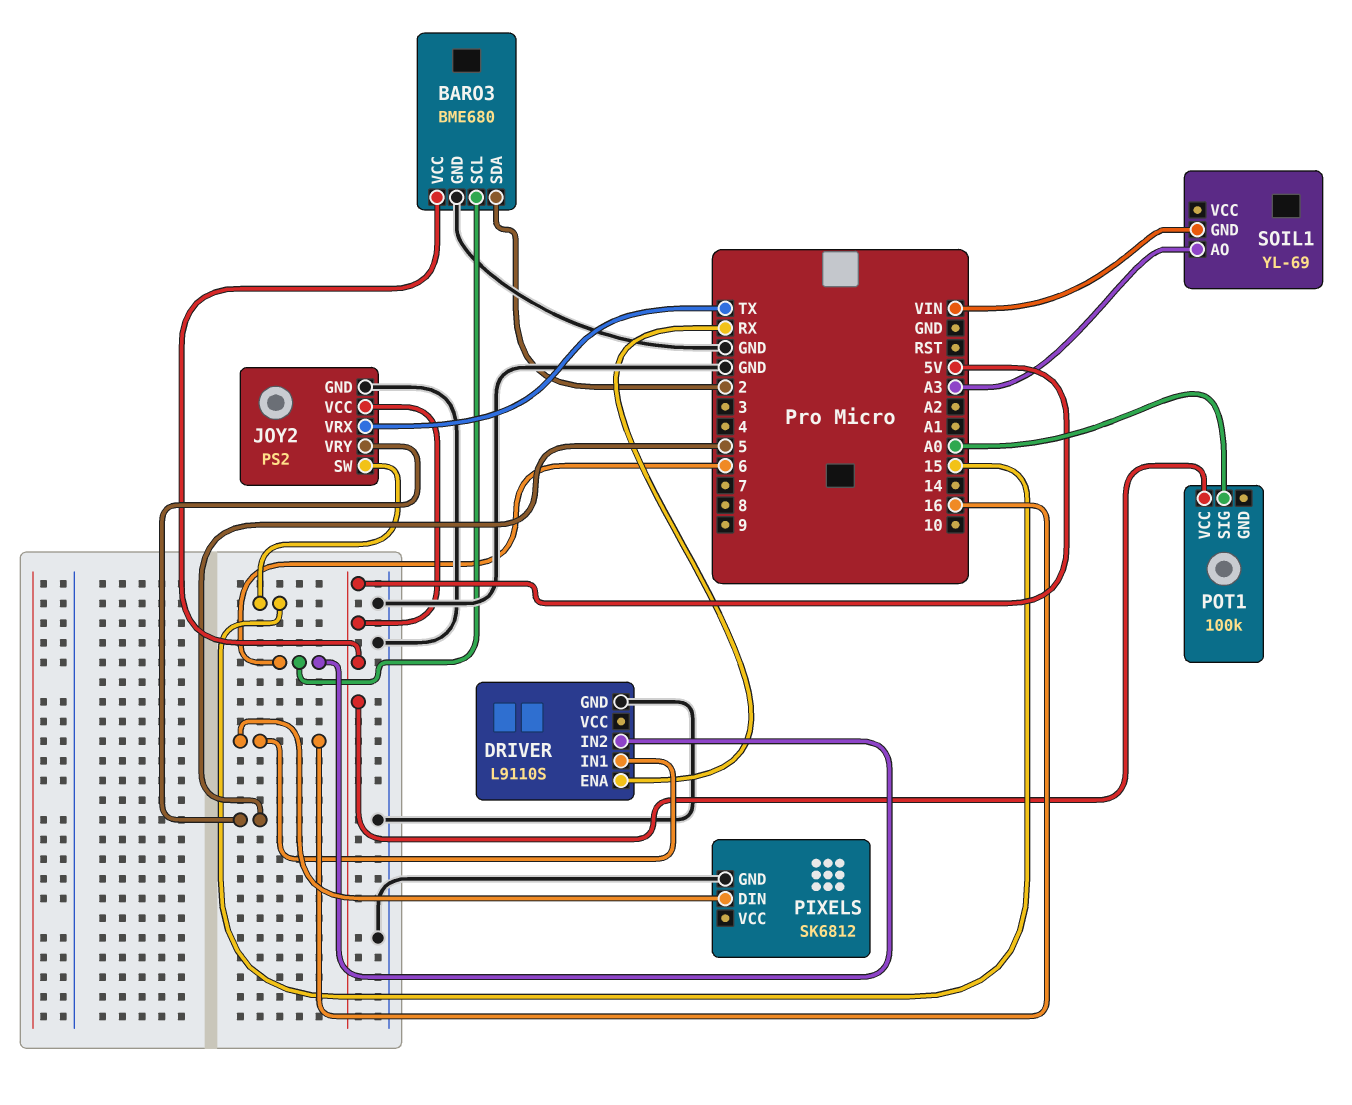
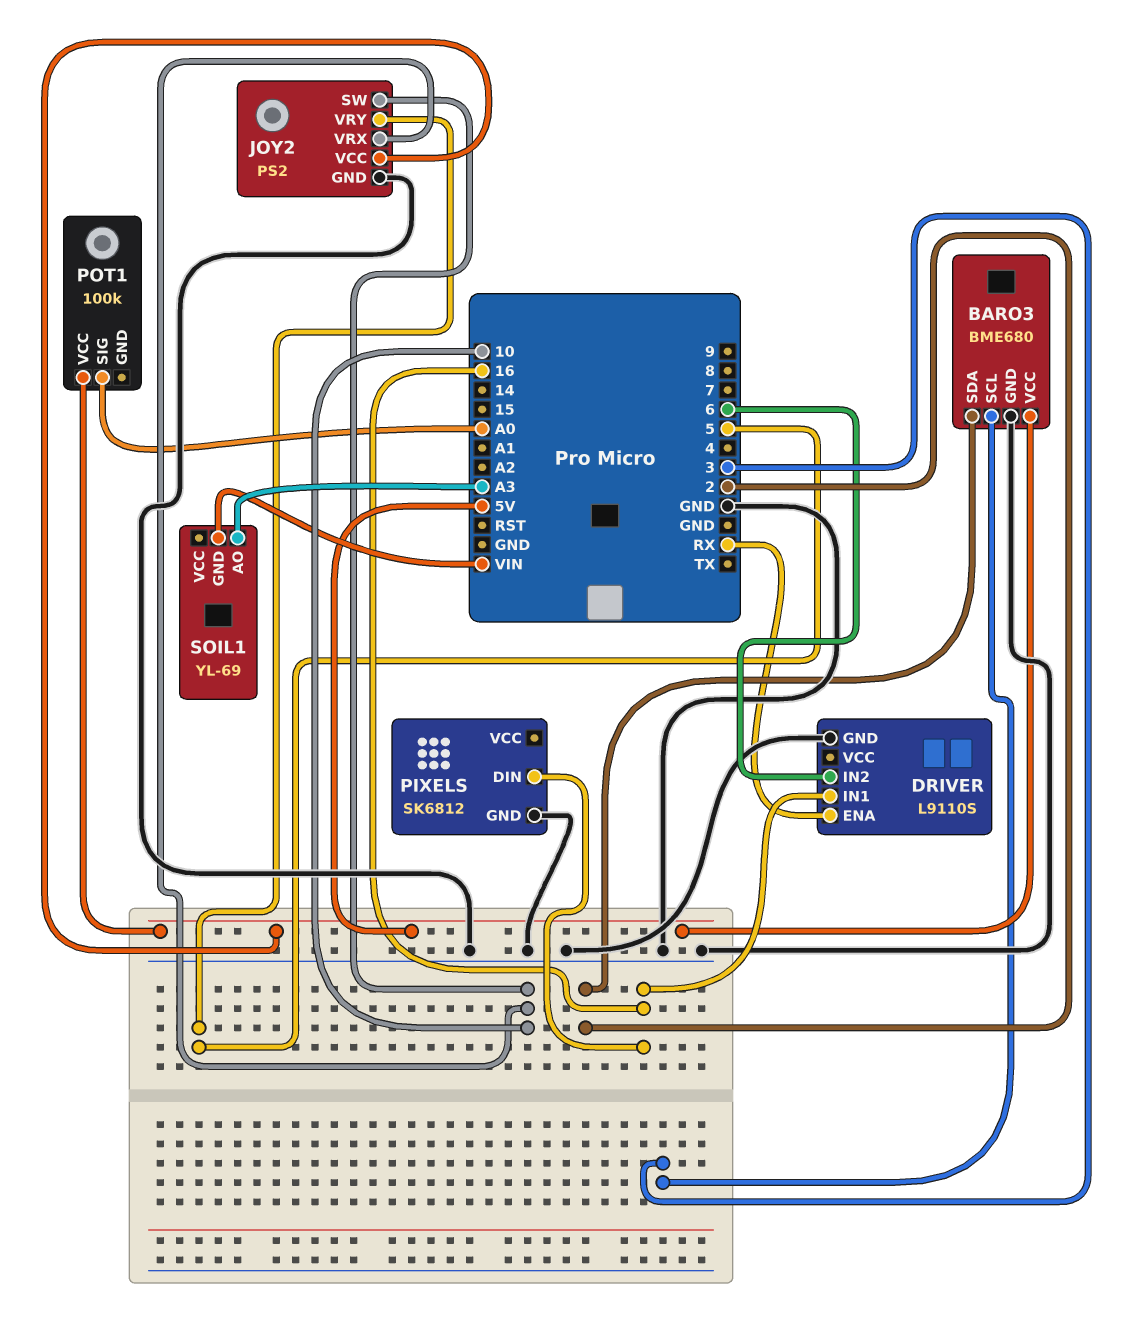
BARO3 pin SCL: 6 -> 3
JOY2 pin SW: 15 -> 10
JOY2 pin VRX: TX -> 10

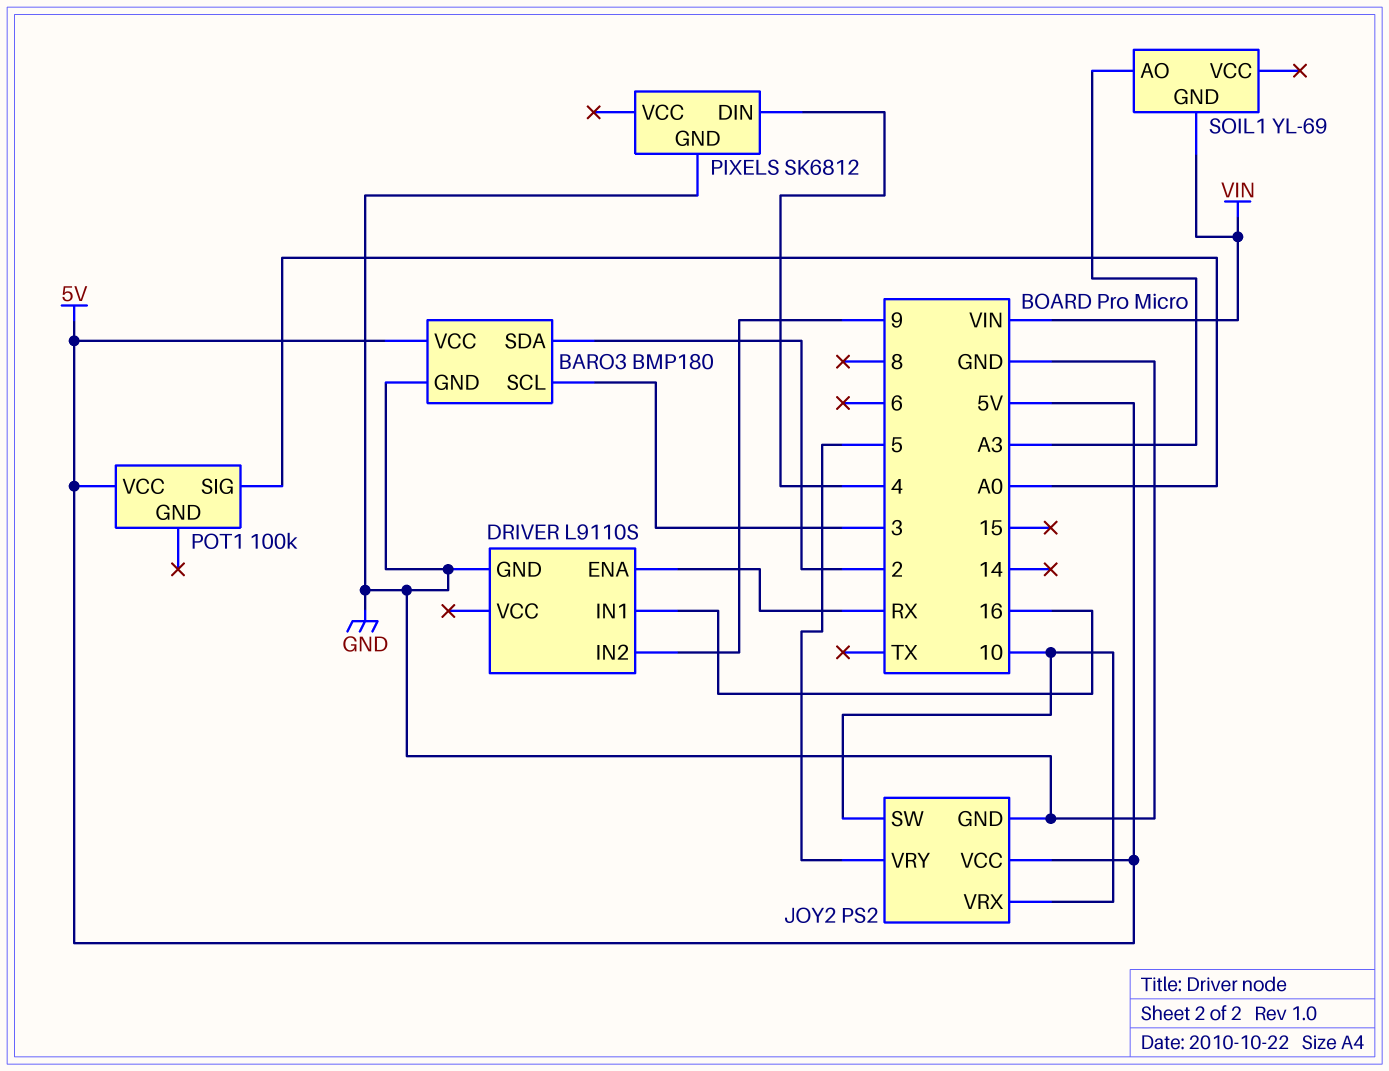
BARO3: BME680 -> BMP180
DRIVER pin IN2: 6 -> 9
PIXELS pin DIN: 16 -> 4

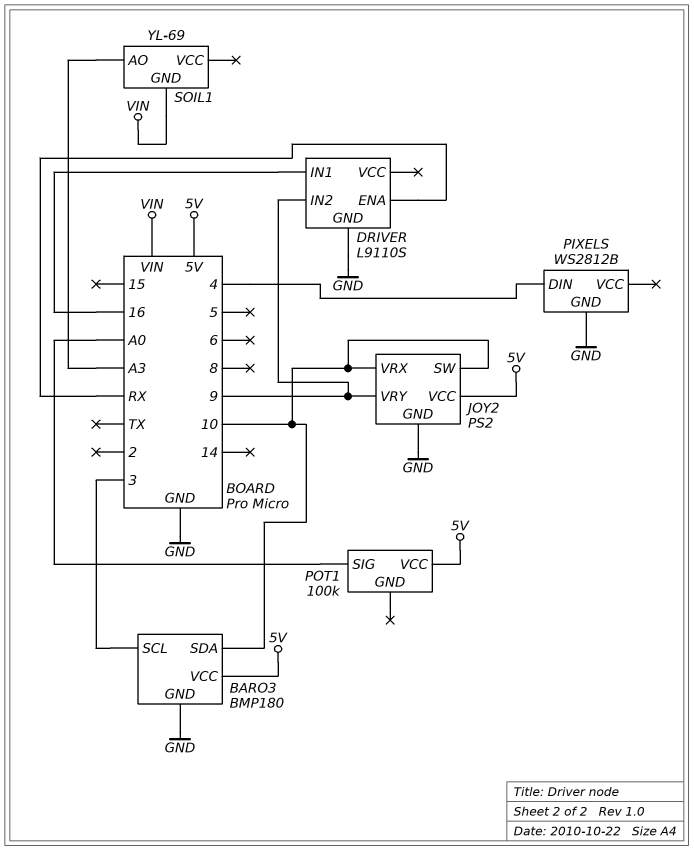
BARO3 pin SDA: 2 -> 10
JOY2 pin VRY: 5 -> 9
PIXELS: SK6812 -> WS2812B

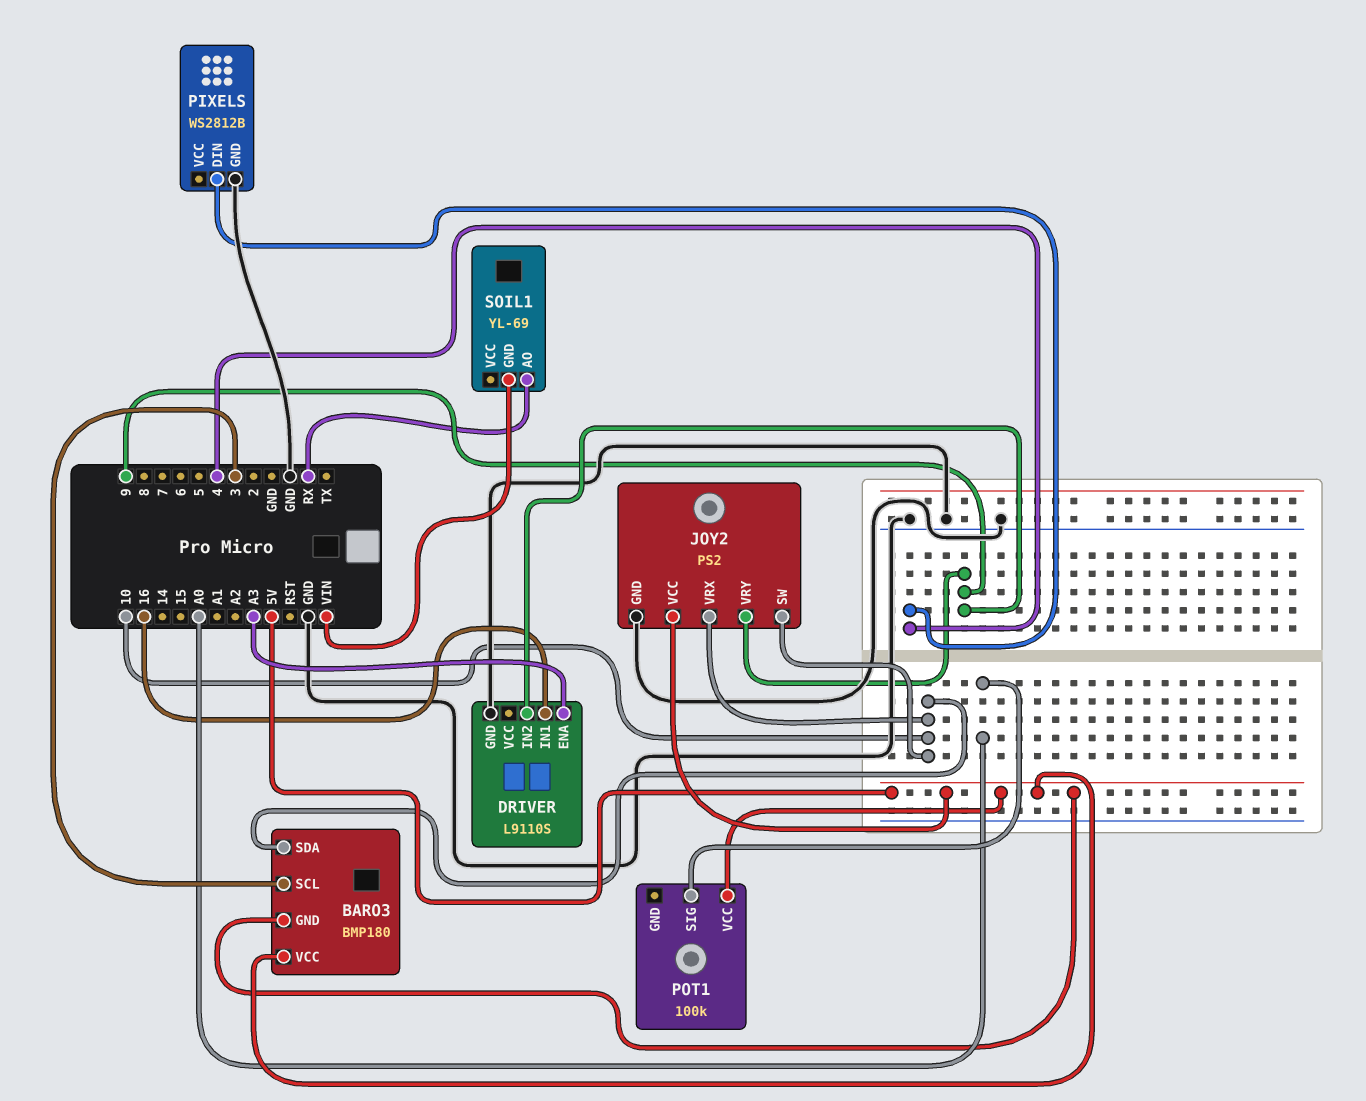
BARO3 pin GND: GND -> 5V
DRIVER pin ENA: RX -> A3
SOIL1 pin AO: A3 -> RX

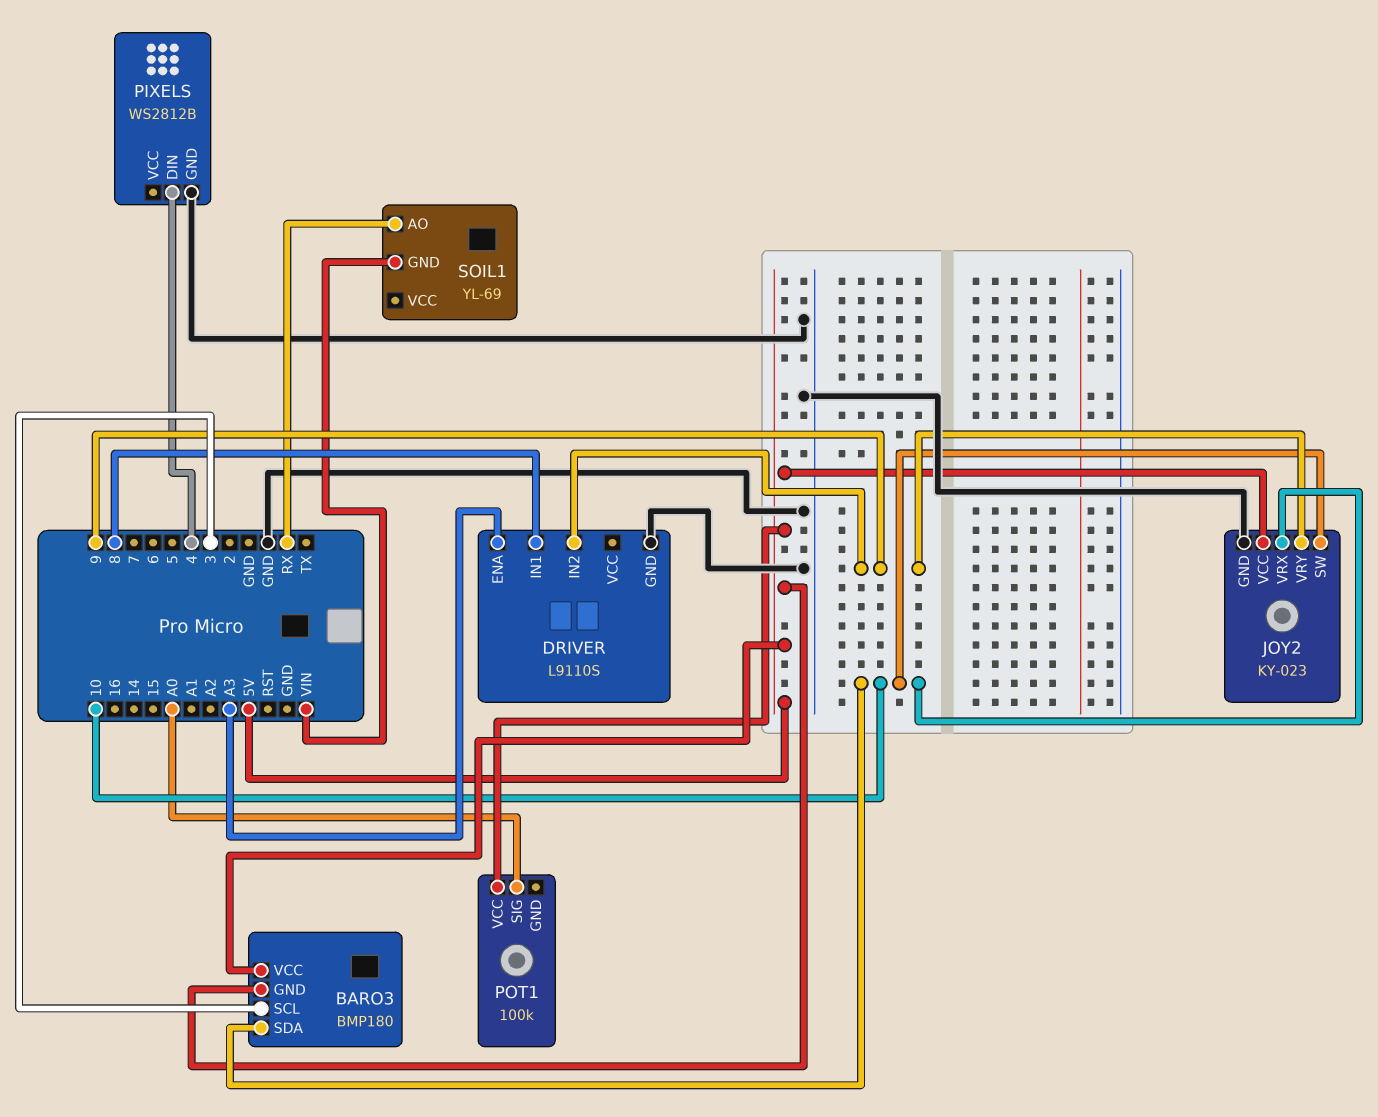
DRIVER pin IN1: 16 -> 8
JOY2: PS2 -> KY-023

